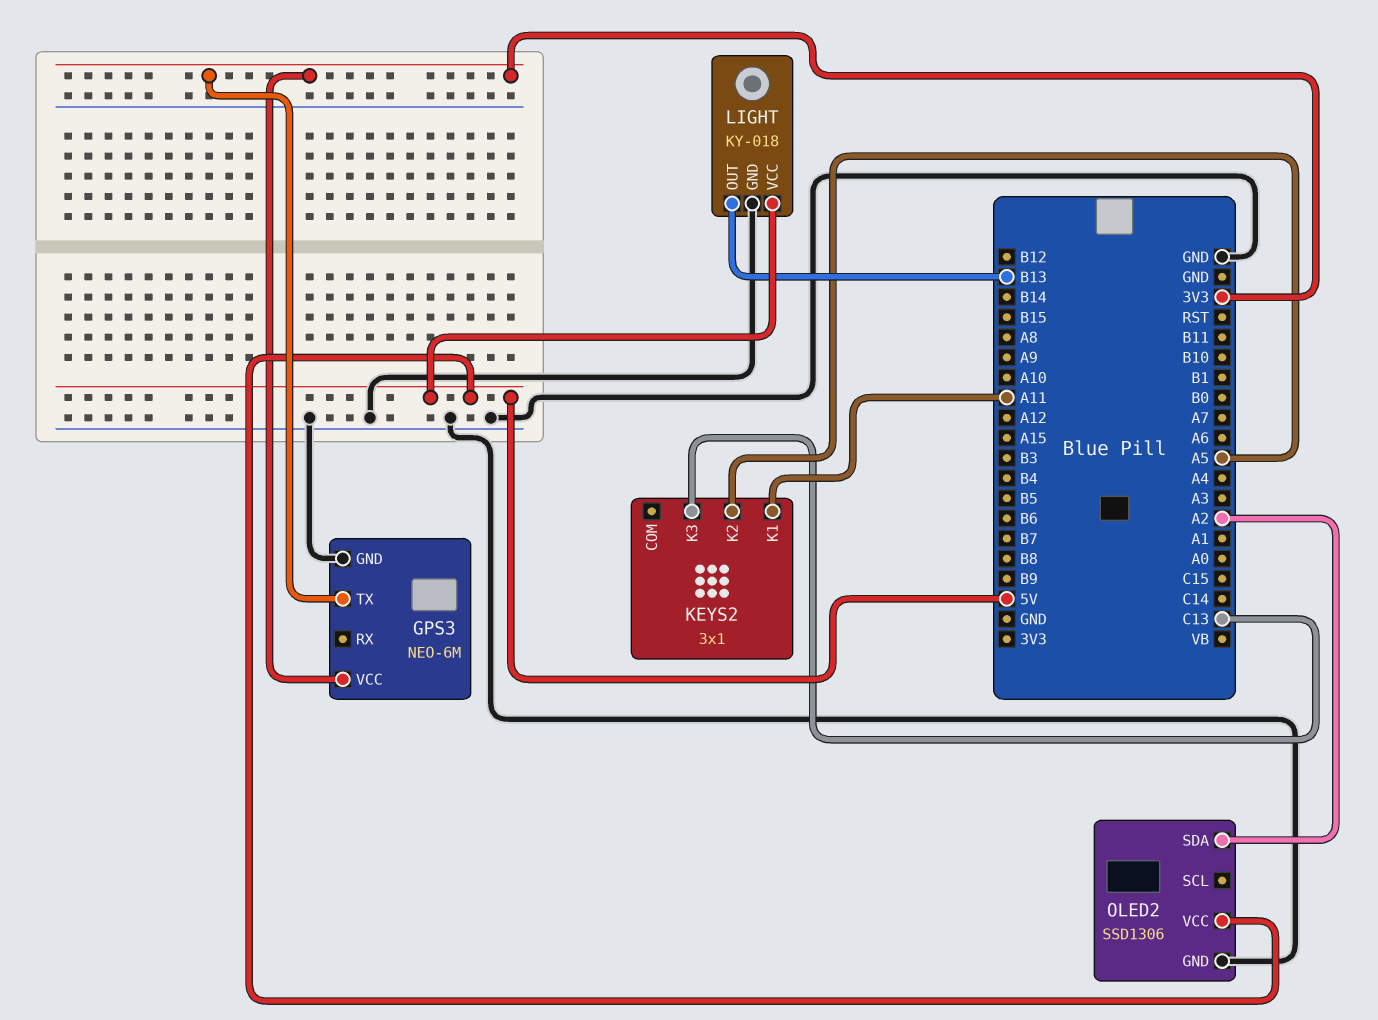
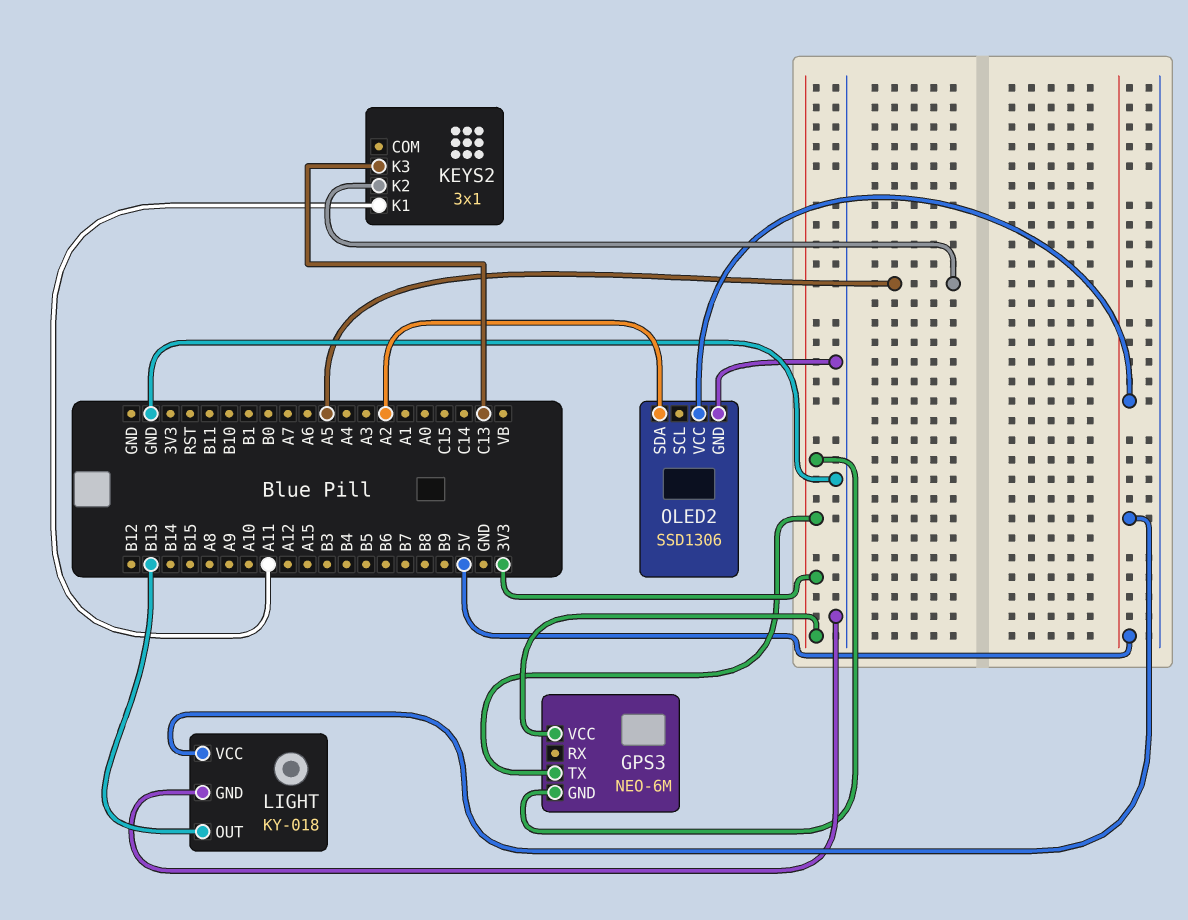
GPS3 pin GND: GND -> 3V3

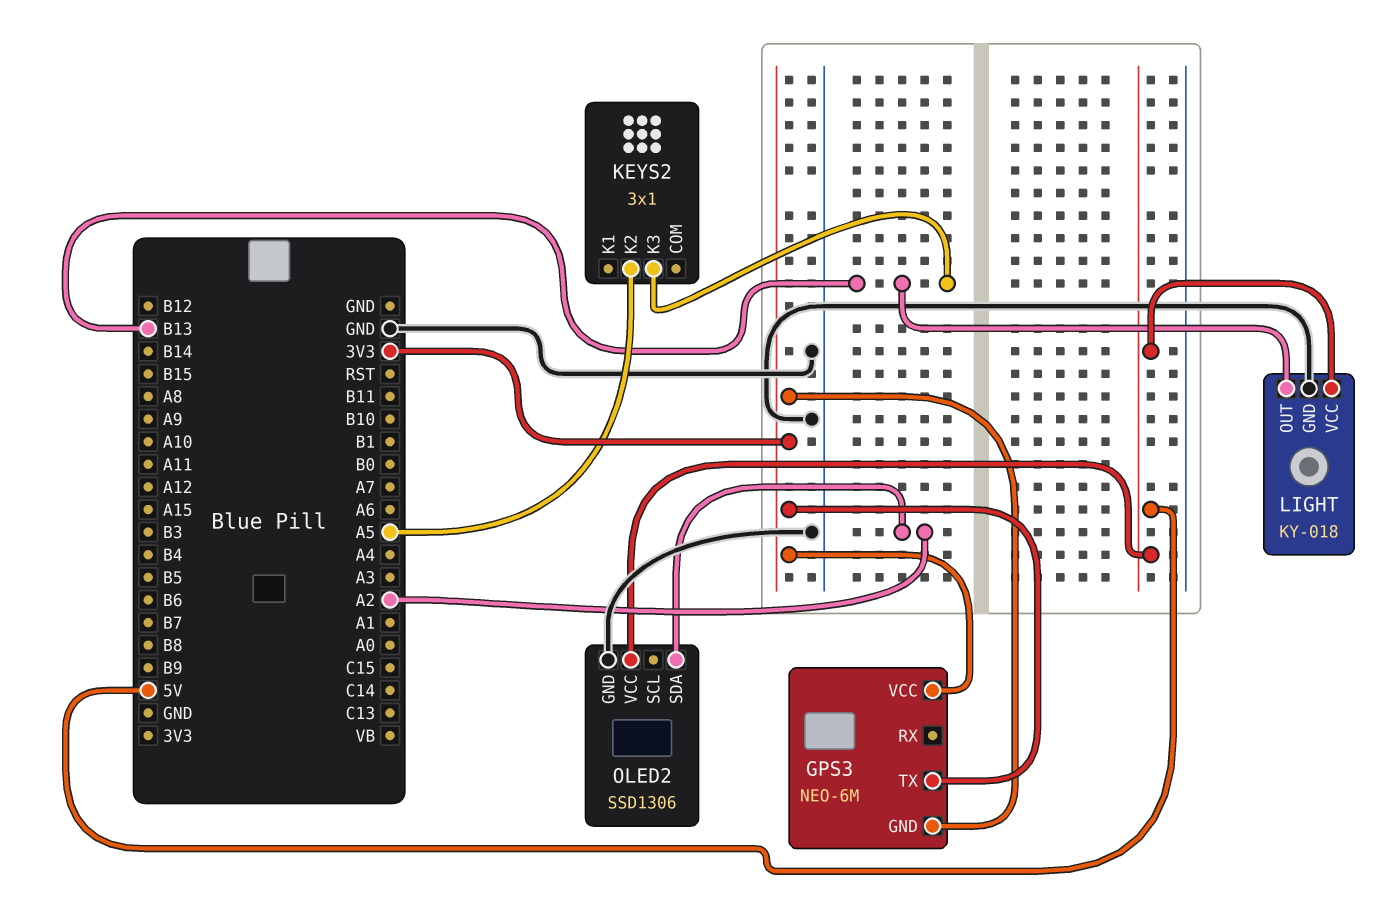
KEYS2 pin K1: A11 -> none
KEYS2 pin K3: C13 -> B13

